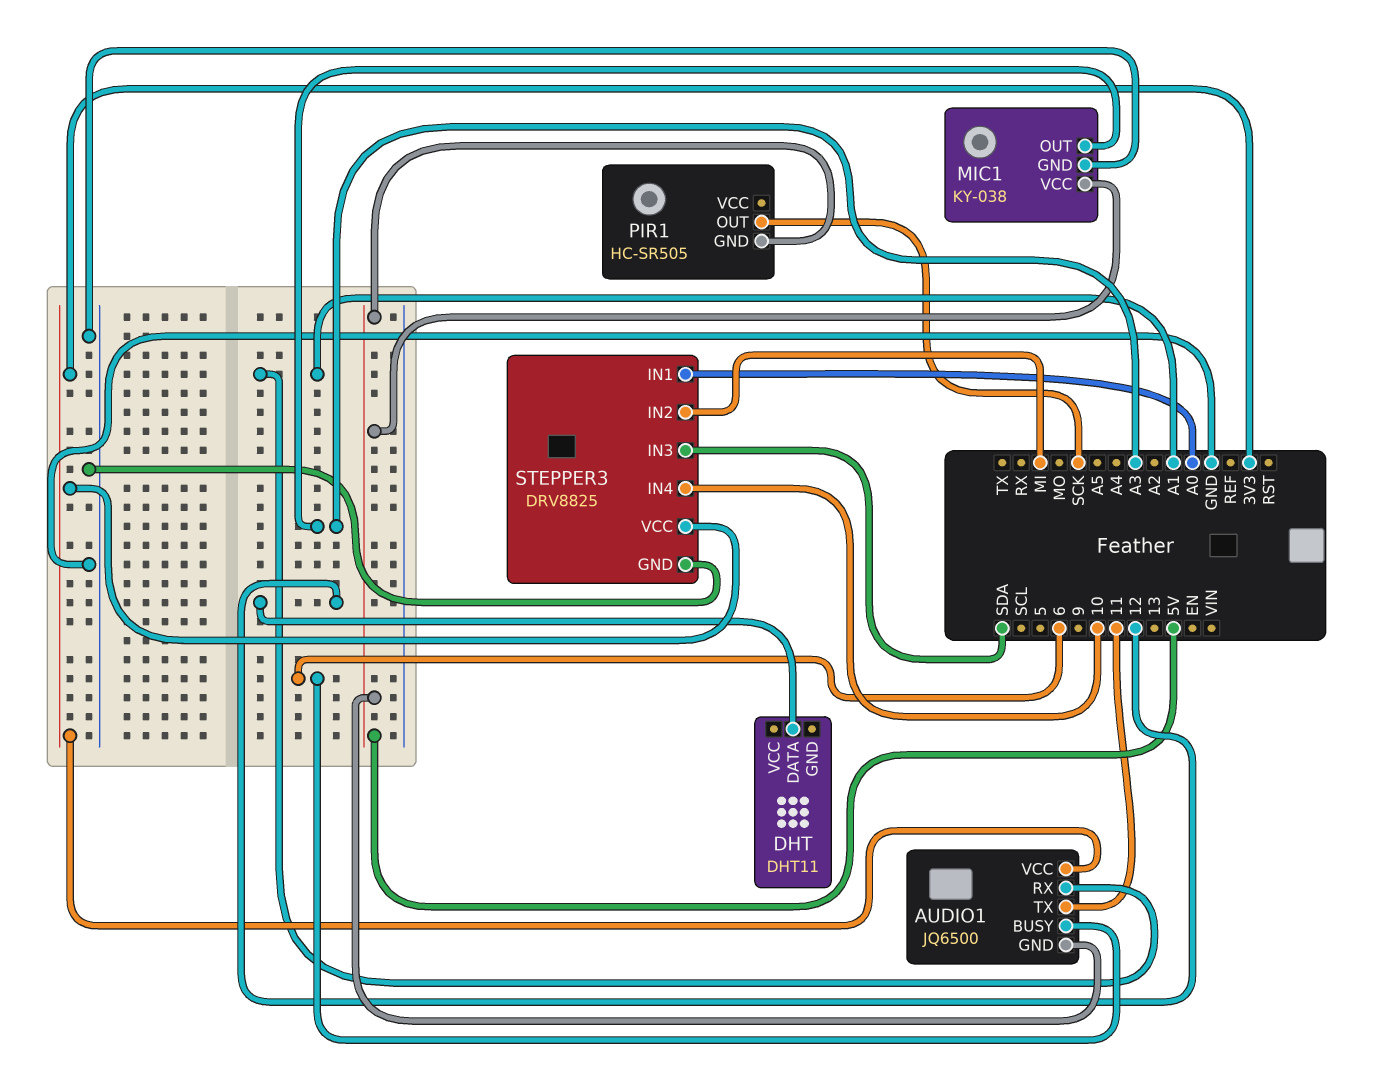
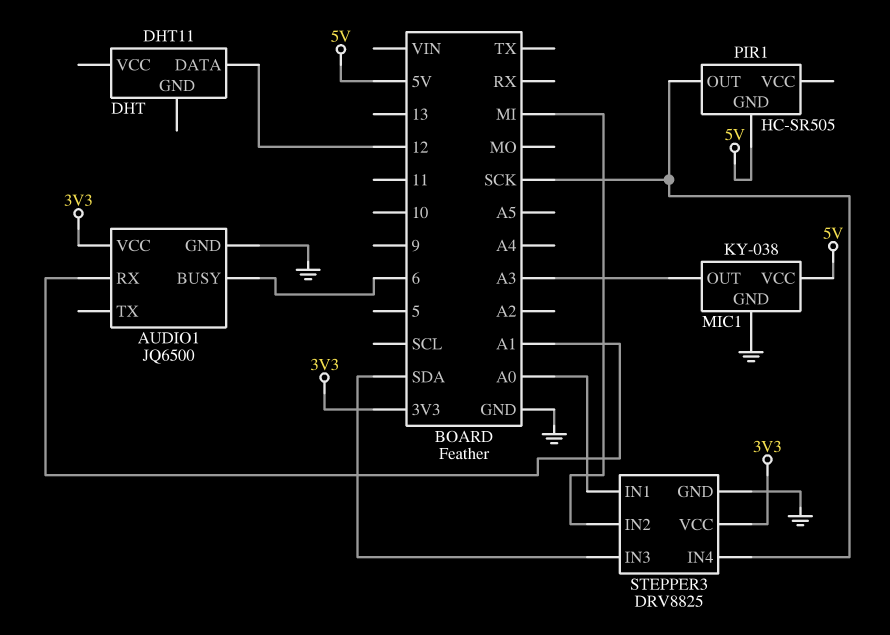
AUDIO1 pin GND: 5V -> GND
AUDIO1 pin TX: 11 -> none
STEPPER3 pin IN4: 10 -> SCK

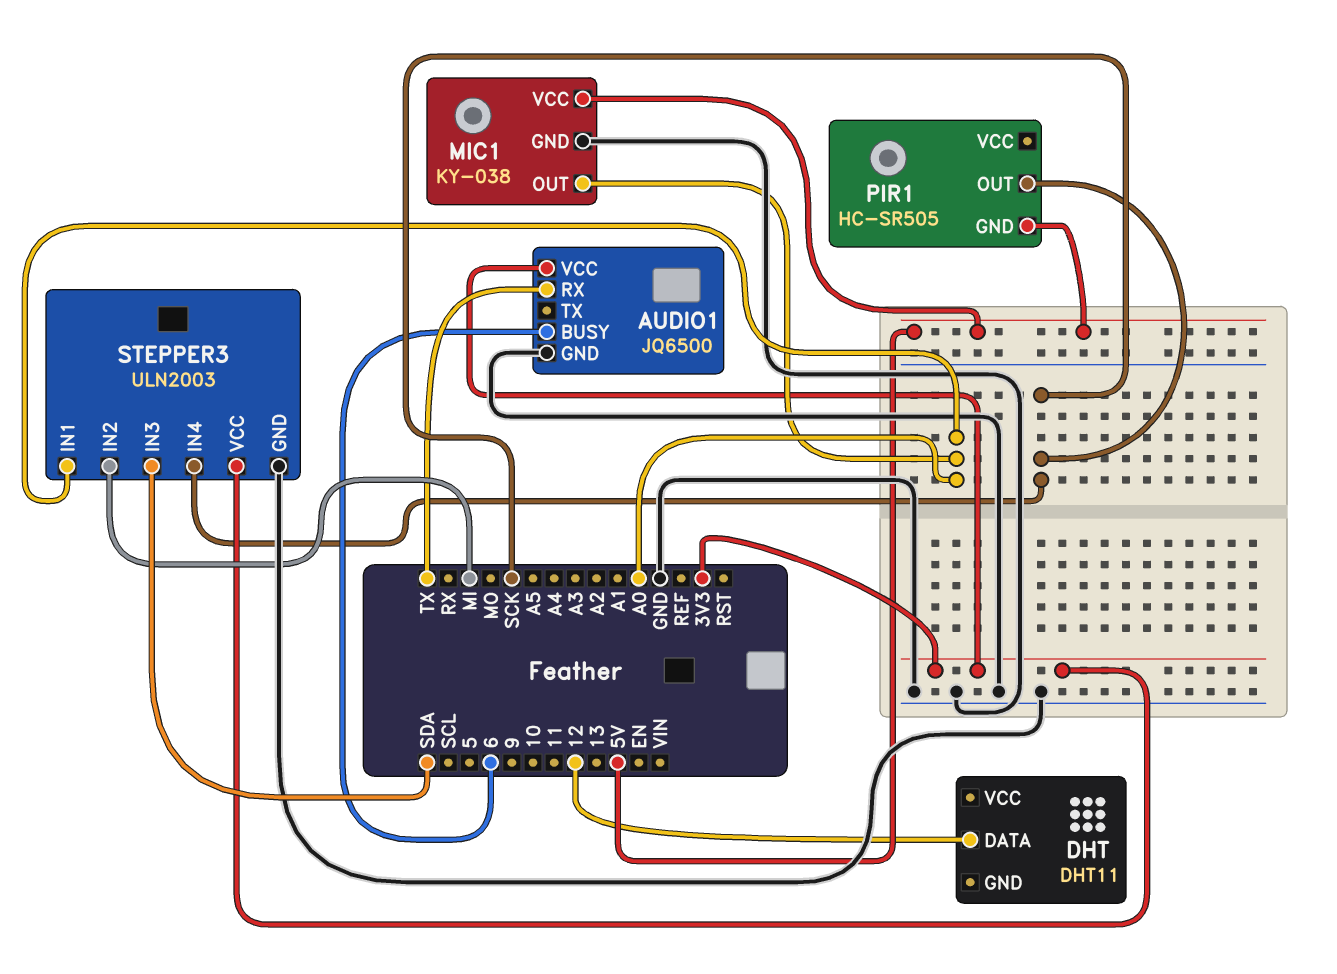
AUDIO1 pin RX: A1 -> TX
MIC1 pin OUT: A3 -> A0
STEPPER3: DRV8825 -> ULN2003

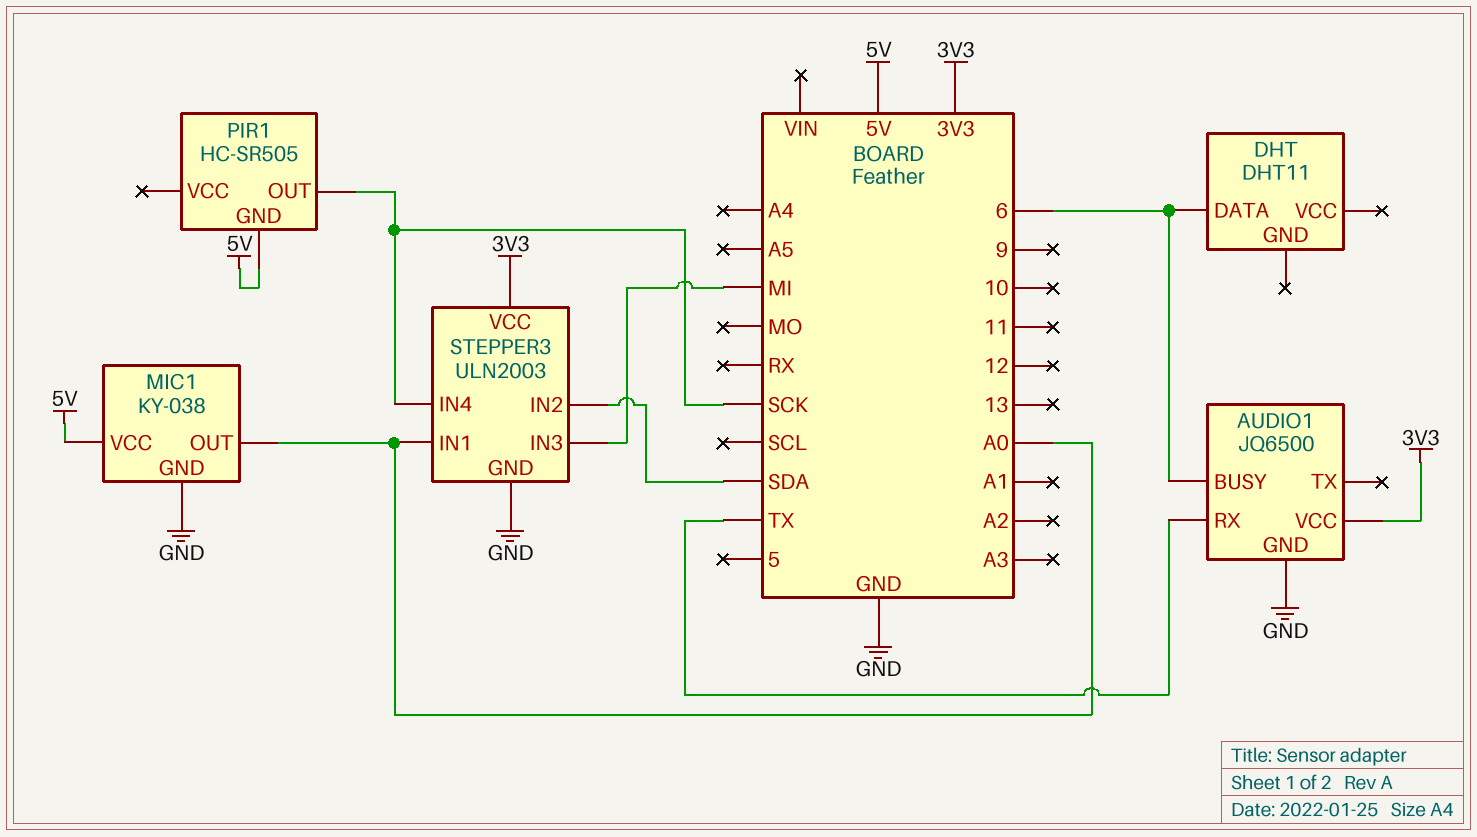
DHT pin DATA: 12 -> 6
STEPPER3 pin IN2: MI -> SDA
STEPPER3 pin IN3: SDA -> MI

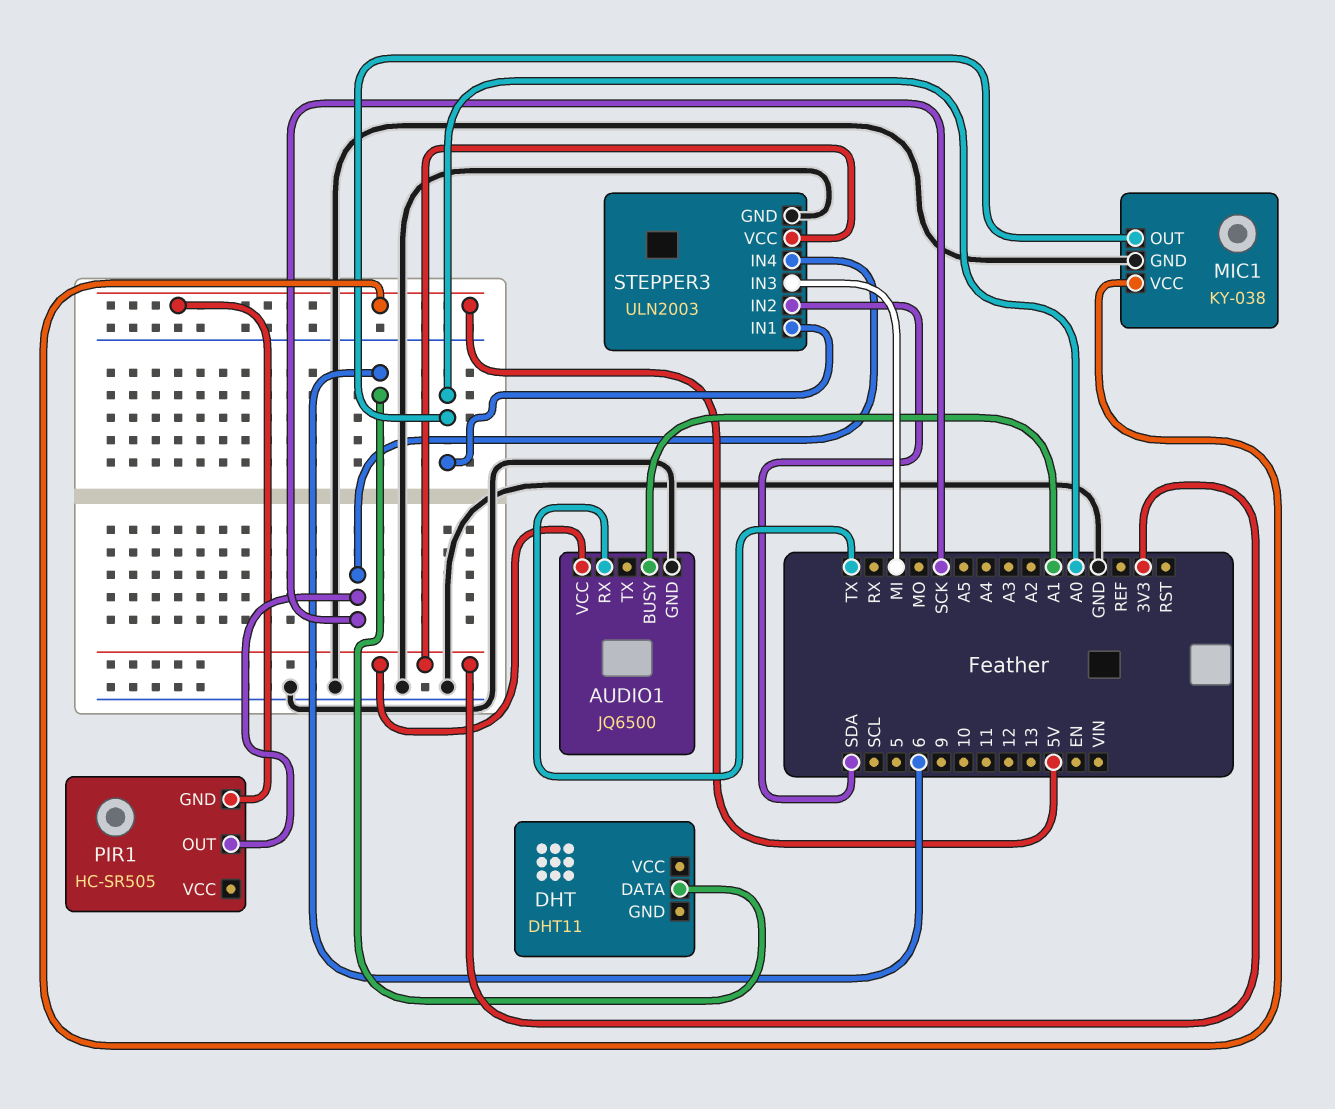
AUDIO1 pin BUSY: 6 -> A1

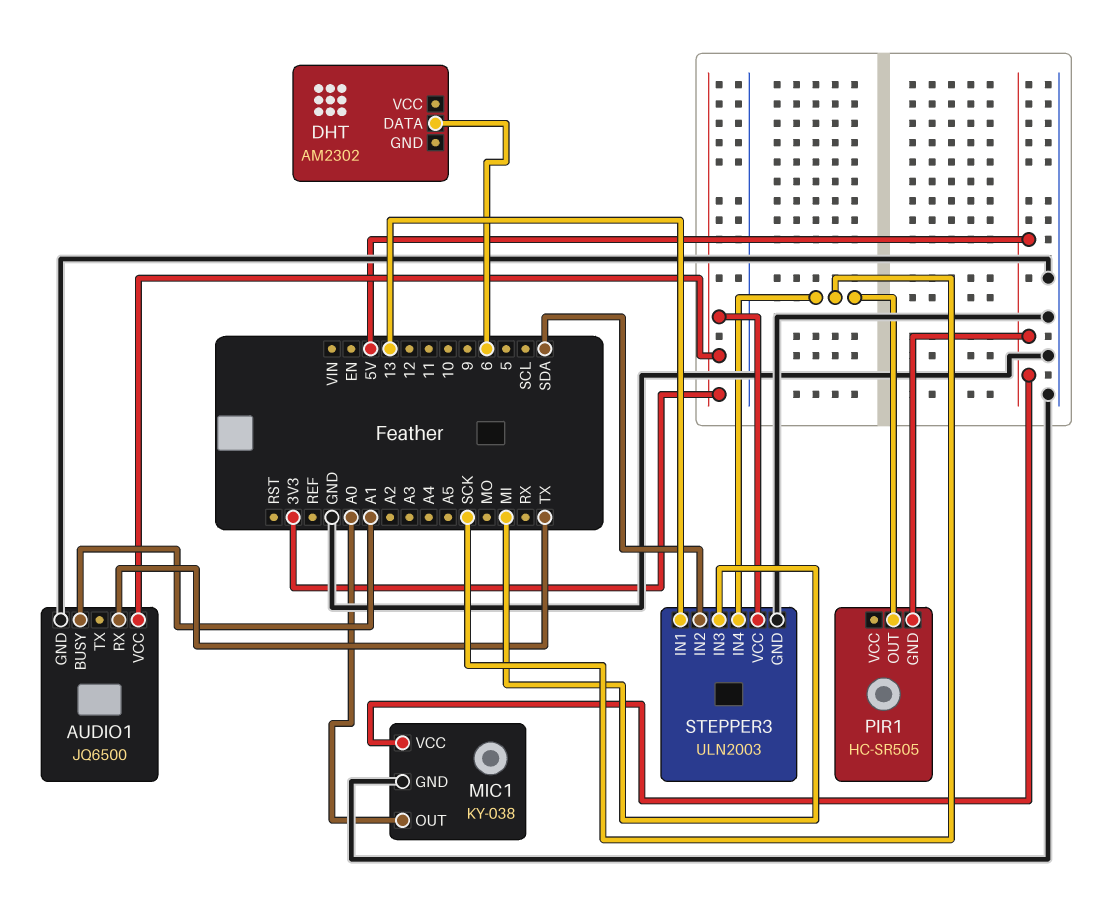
DHT: DHT11 -> AM2302
STEPPER3 pin IN1: A0 -> 13

